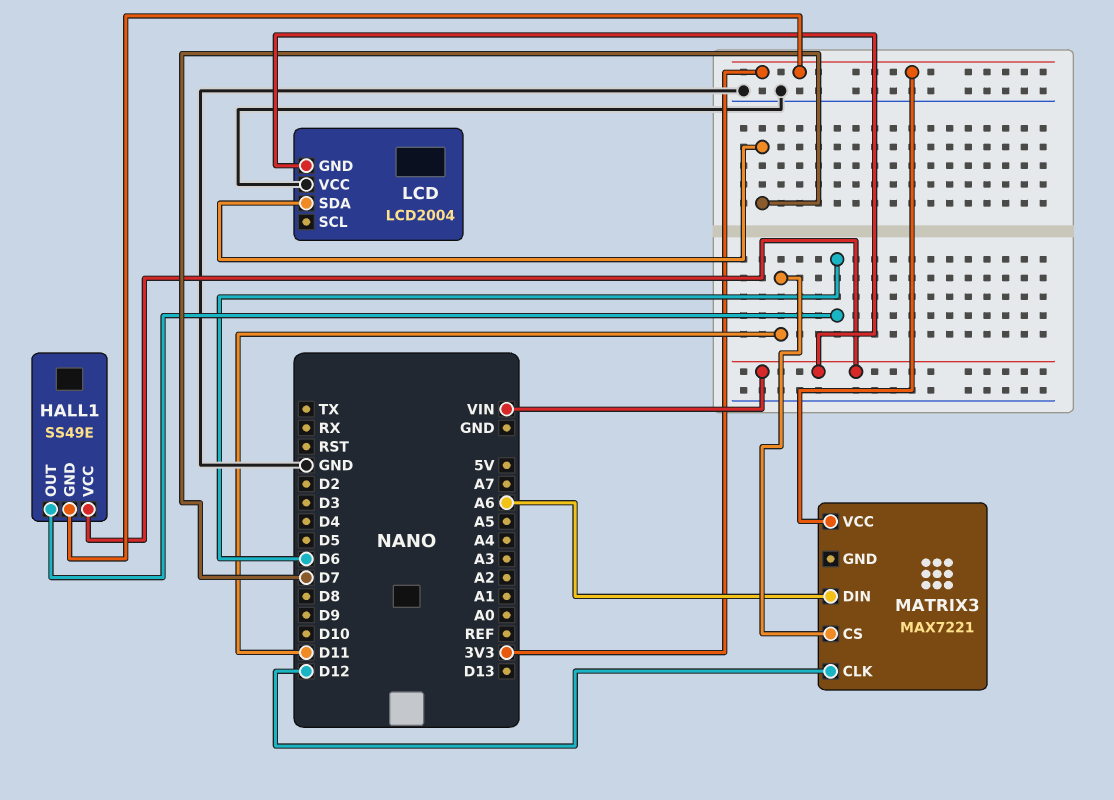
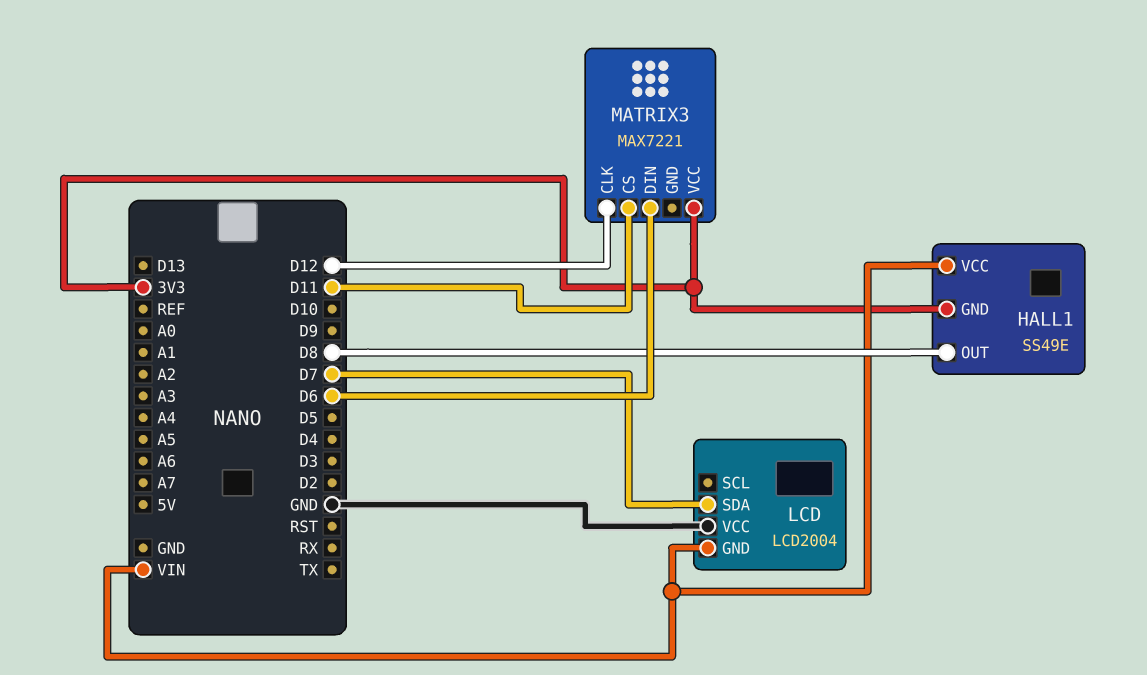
HALL1 pin OUT: D6 -> D8
MATRIX3 pin DIN: A6 -> D6

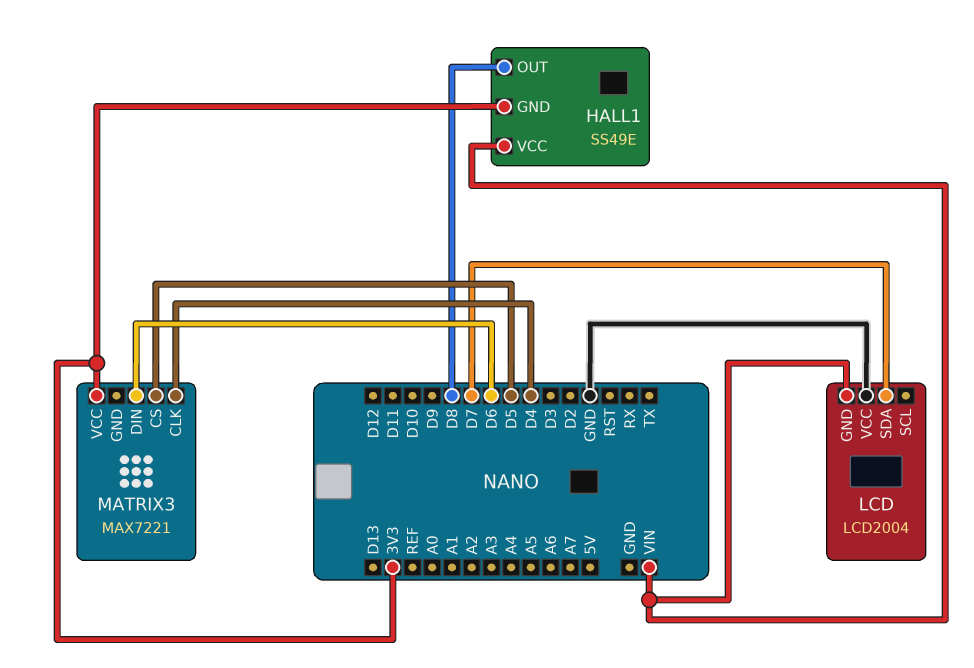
MATRIX3 pin CLK: D12 -> D4
MATRIX3 pin CS: D11 -> D5

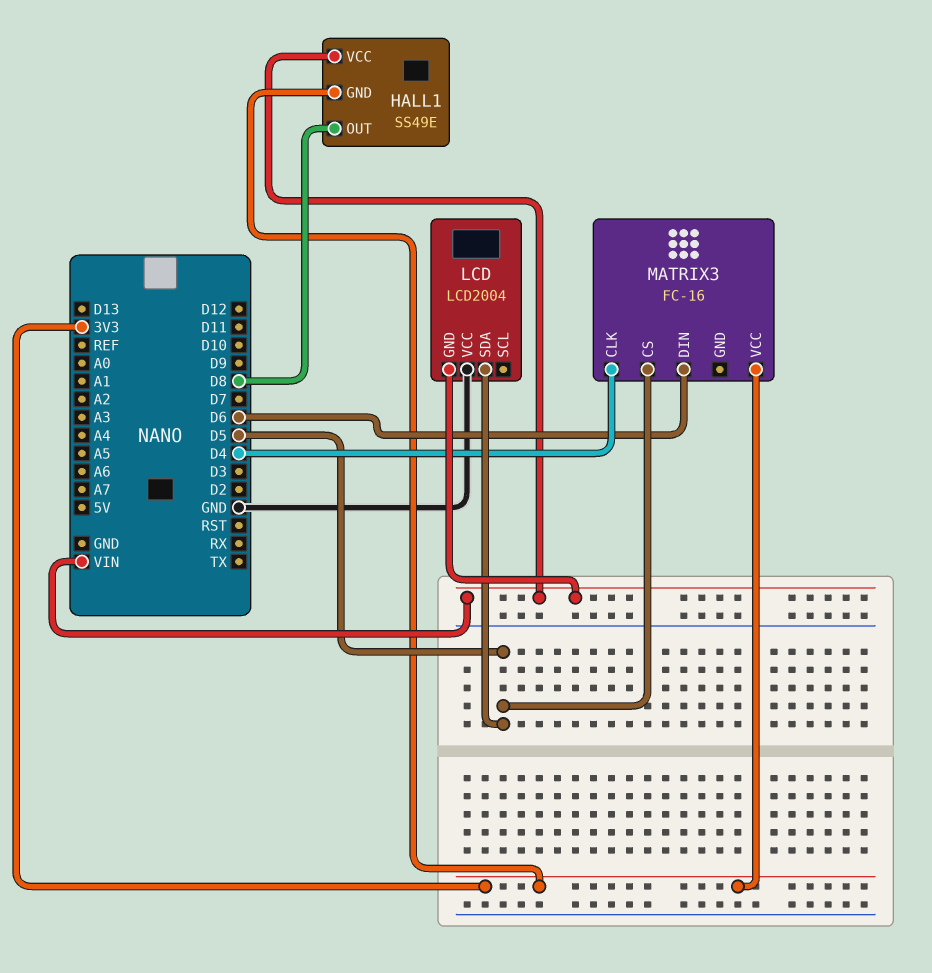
LCD pin SDA: D7 -> D5
MATRIX3: MAX7221 -> FC-16

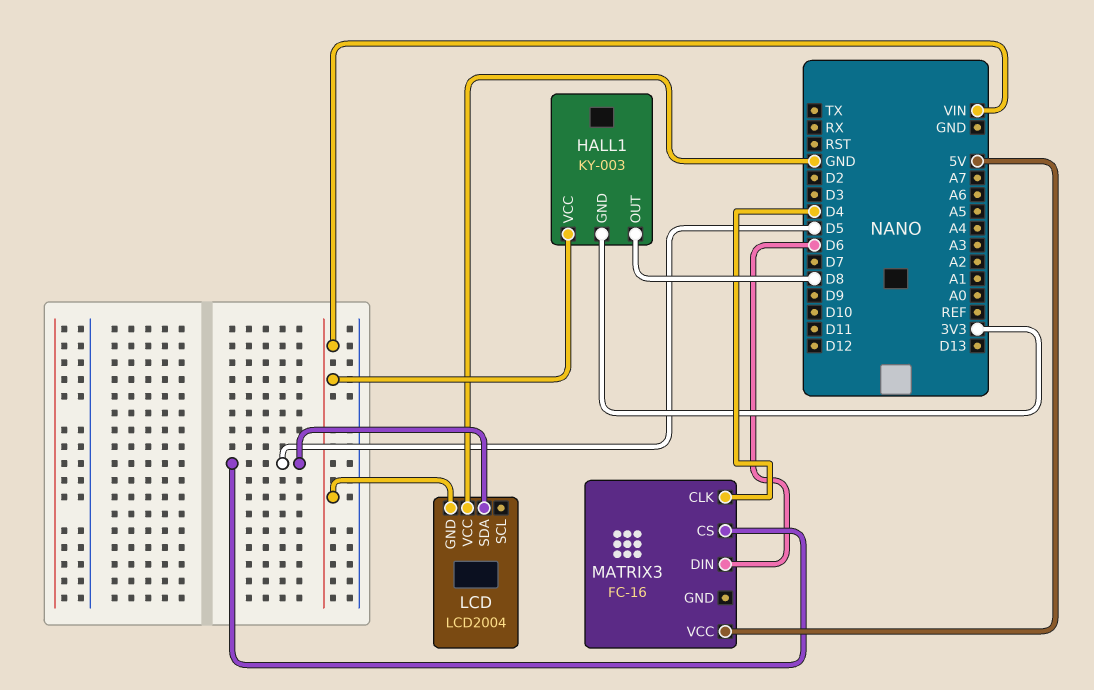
HALL1: SS49E -> KY-003
MATRIX3 pin VCC: 3V3 -> 5V

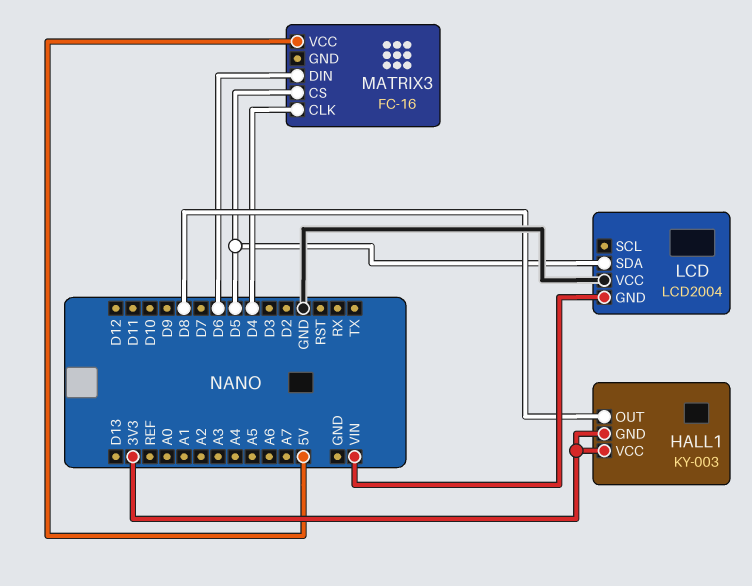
HALL1 pin VCC: VIN -> 3V3

